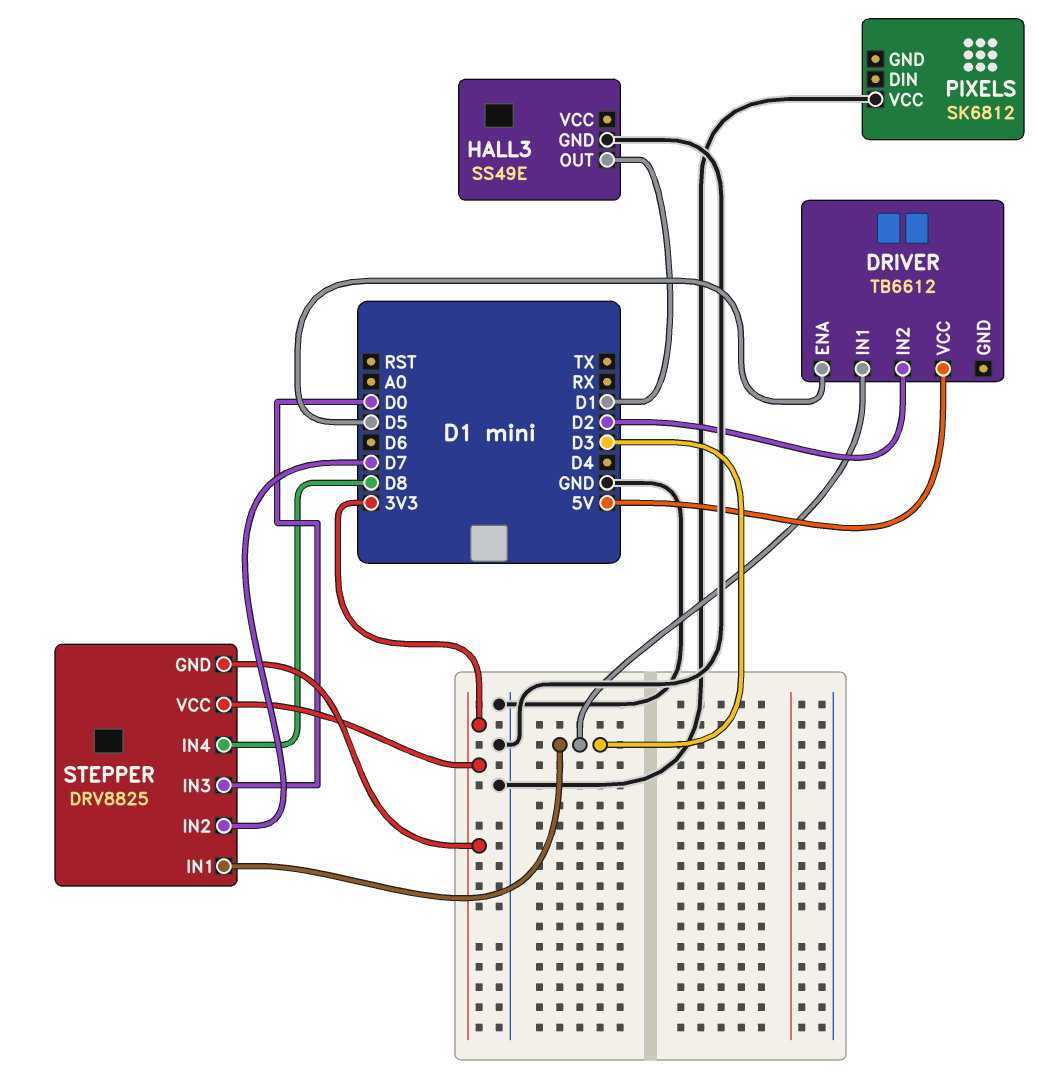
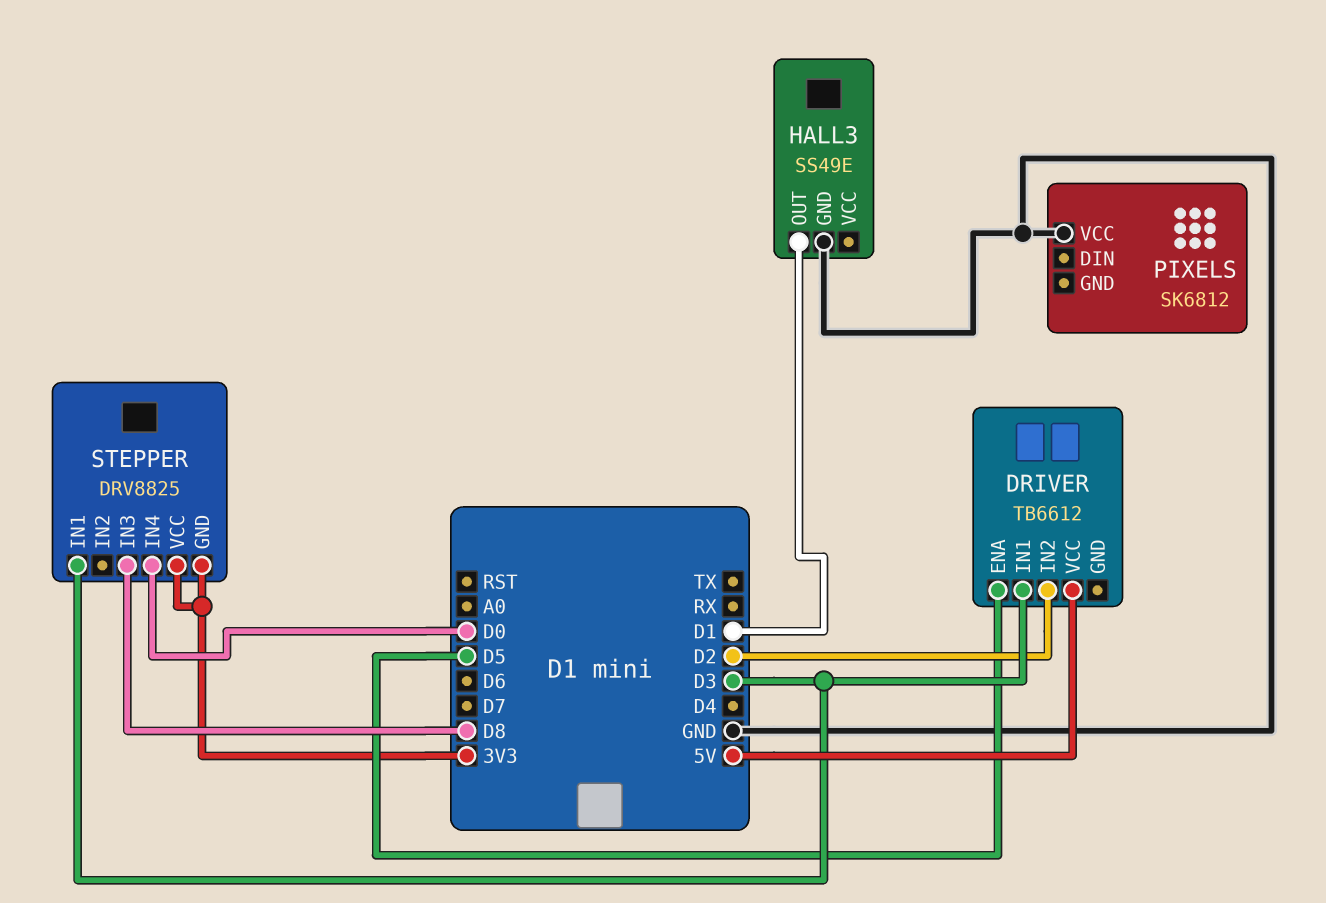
STEPPER pin IN2: D7 -> none
STEPPER pin IN3: D0 -> D8
STEPPER pin IN4: D8 -> D0

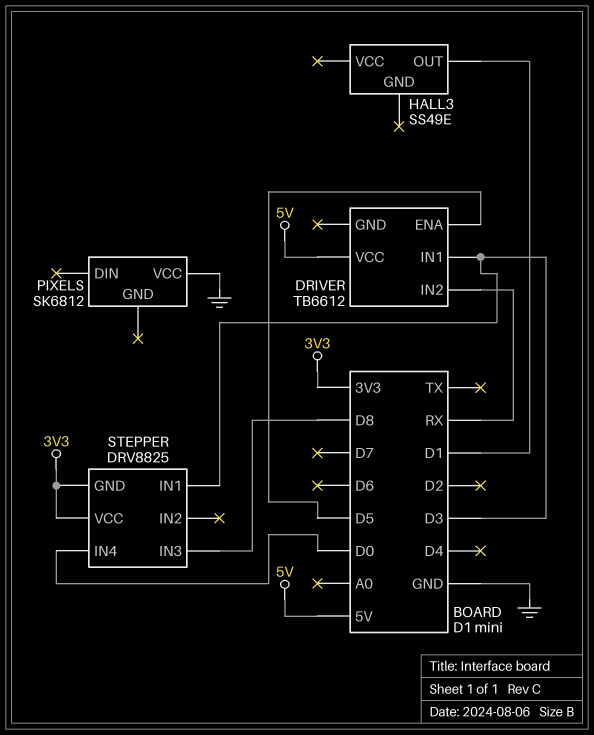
DRIVER pin IN2: D2 -> RX
HALL3 pin GND: GND -> none

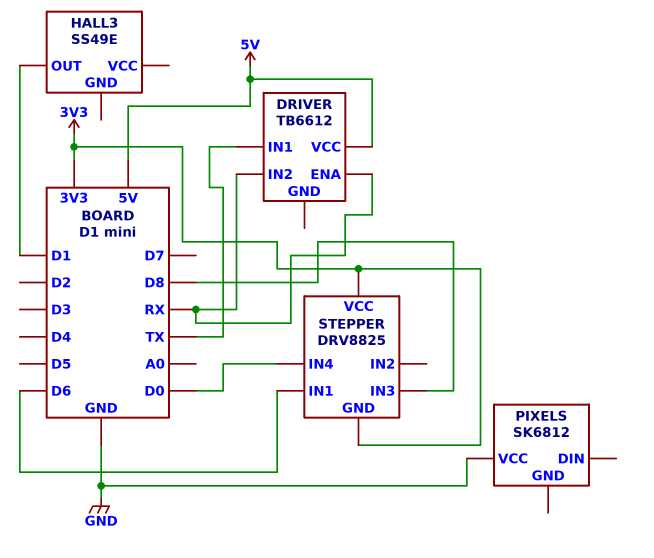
DRIVER pin ENA: D5 -> RX
DRIVER pin IN1: D3 -> TX
STEPPER pin IN1: D3 -> D6

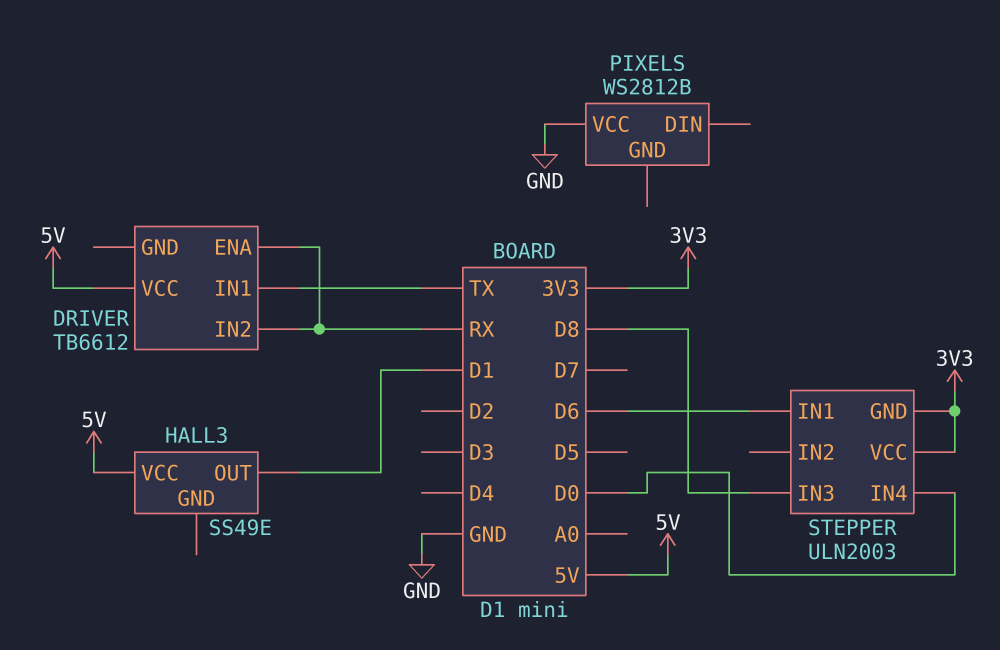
HALL3 pin VCC: none -> 5V
PIXELS: SK6812 -> WS2812B
STEPPER: DRV8825 -> ULN2003

